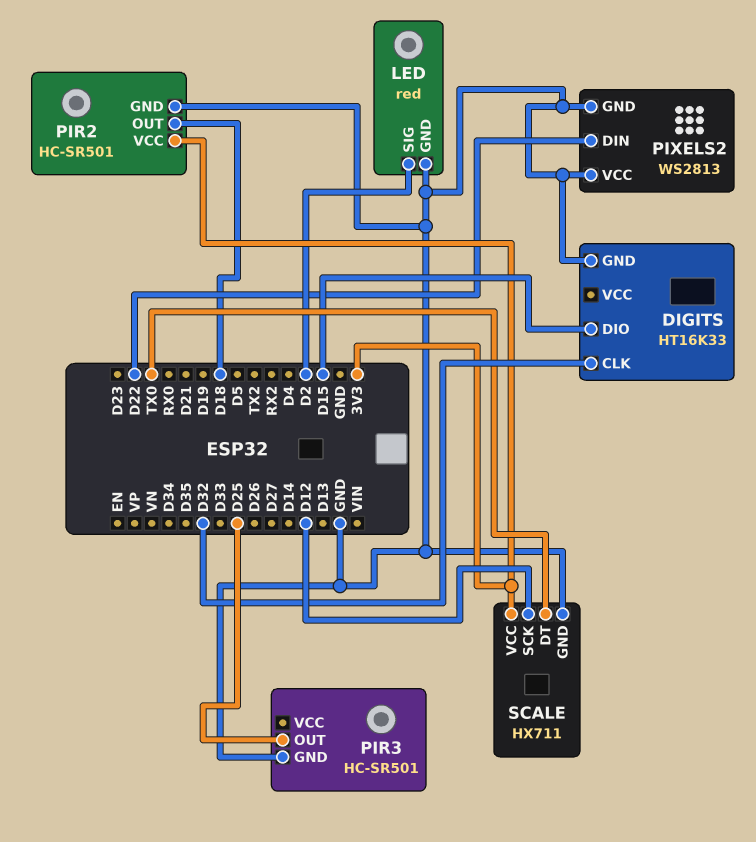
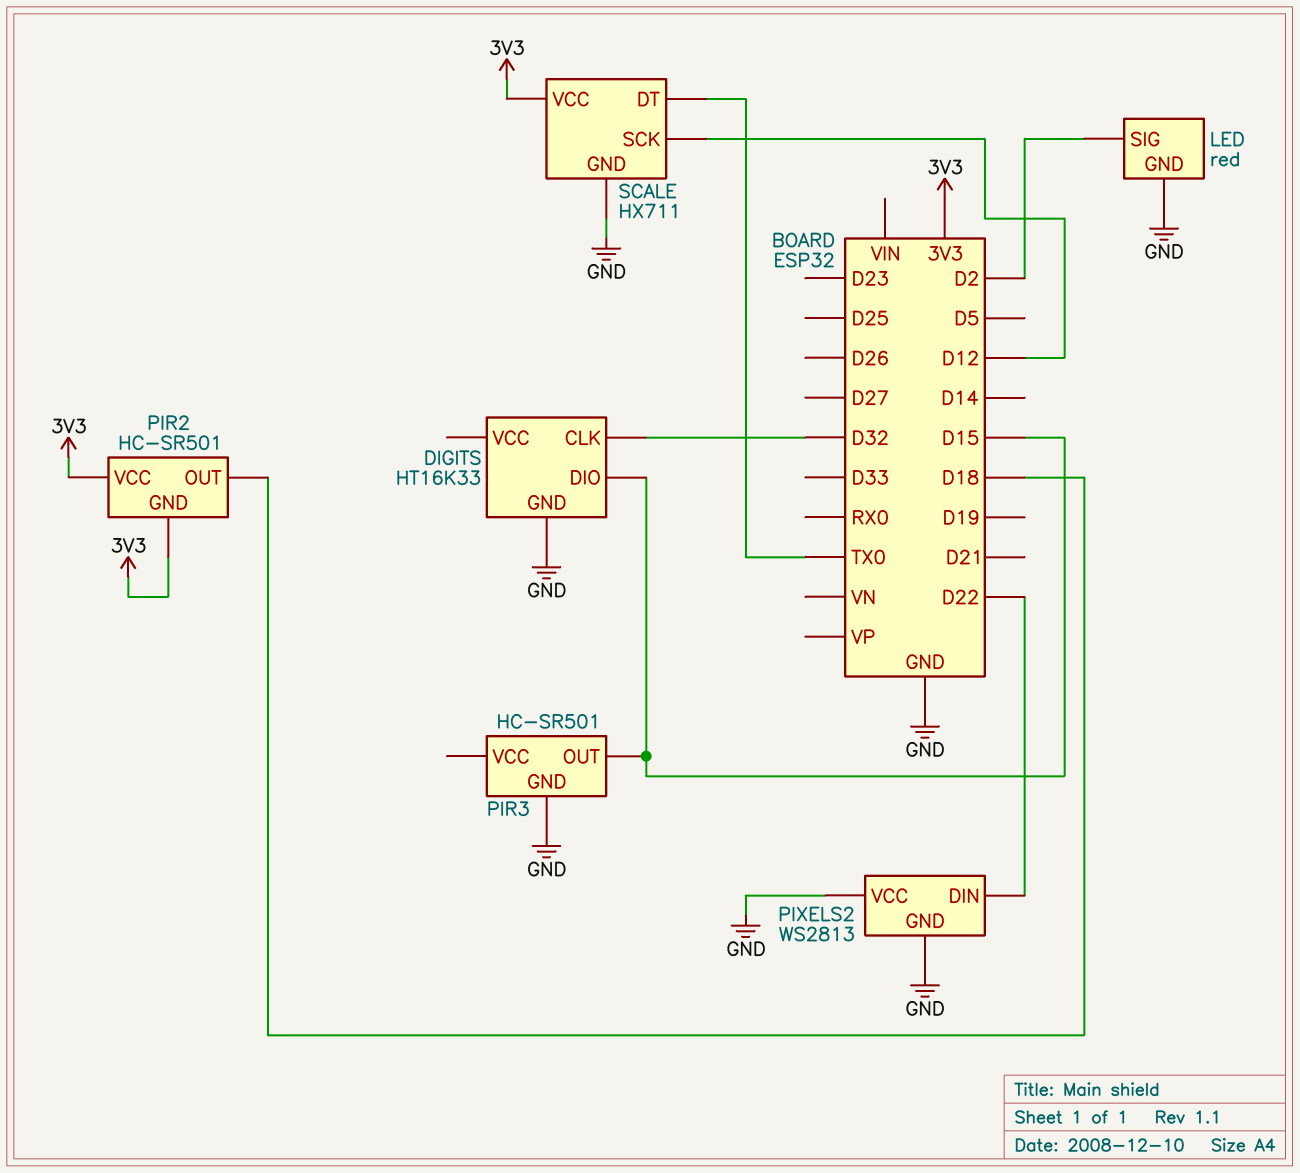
PIR2 pin GND: GND -> 3V3
PIR3 pin OUT: D25 -> D15

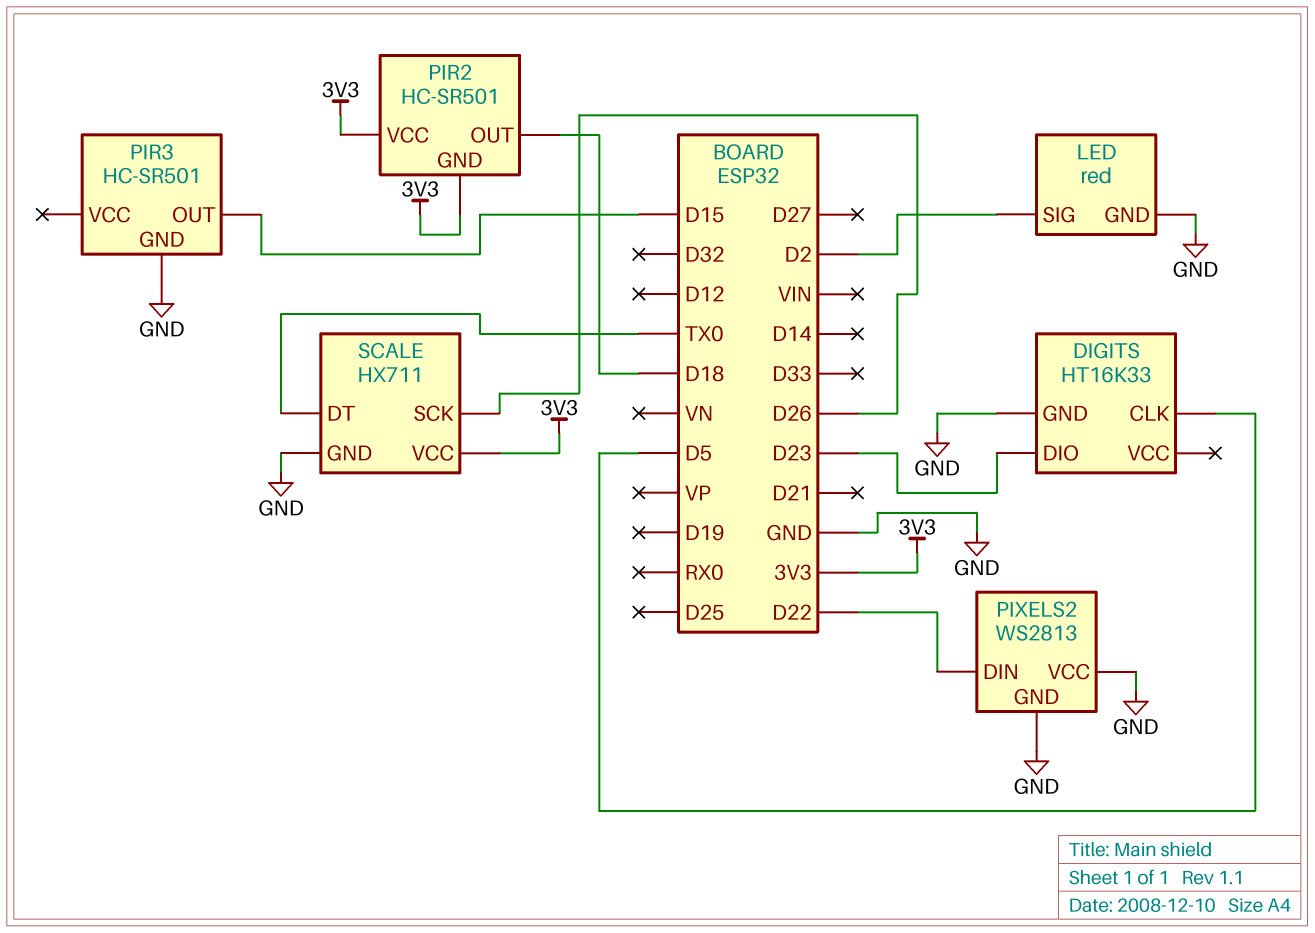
DIGITS pin CLK: D32 -> D5
DIGITS pin DIO: D15 -> D23
SCALE pin SCK: D12 -> D26

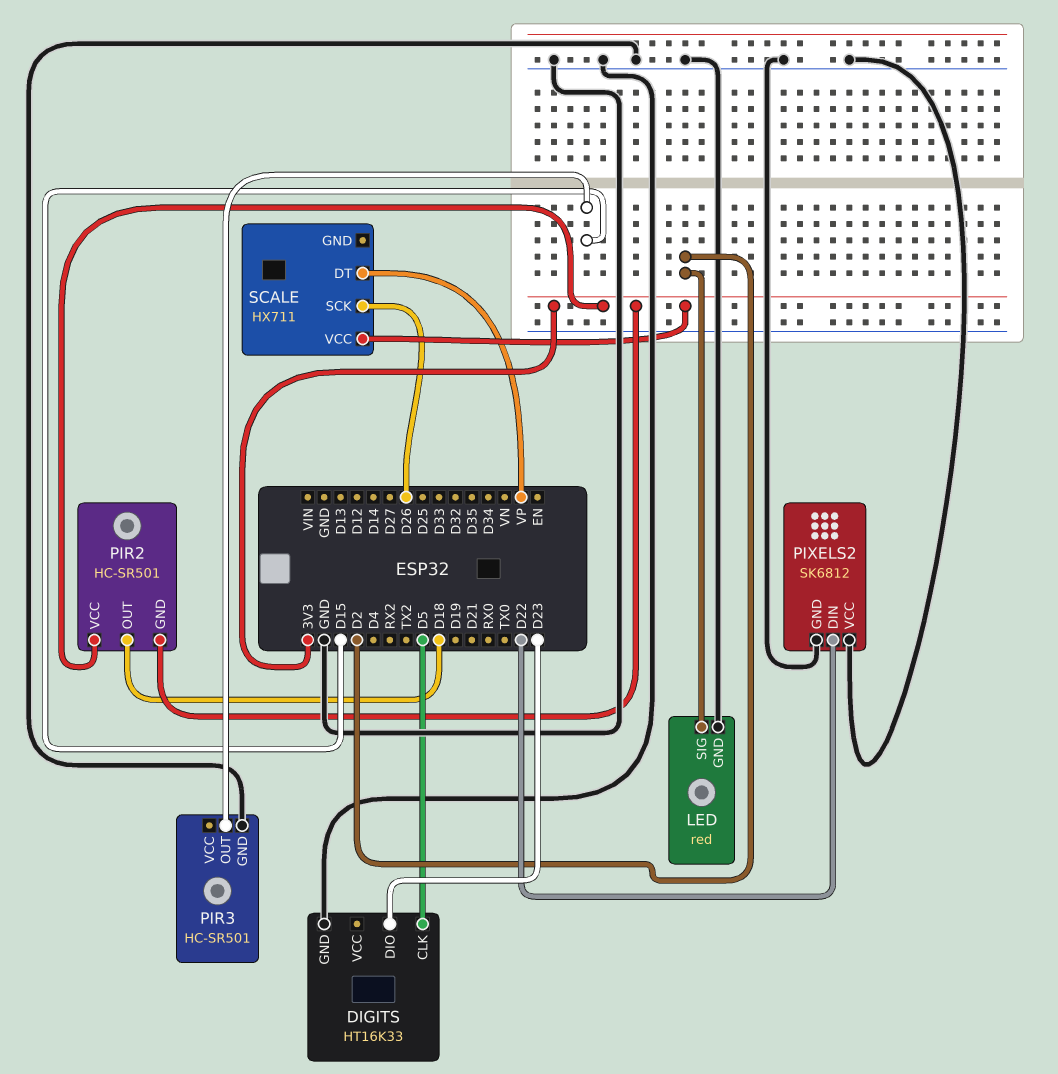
PIXELS2: WS2813 -> SK6812
SCALE pin DT: TX0 -> VP
SCALE pin GND: GND -> none

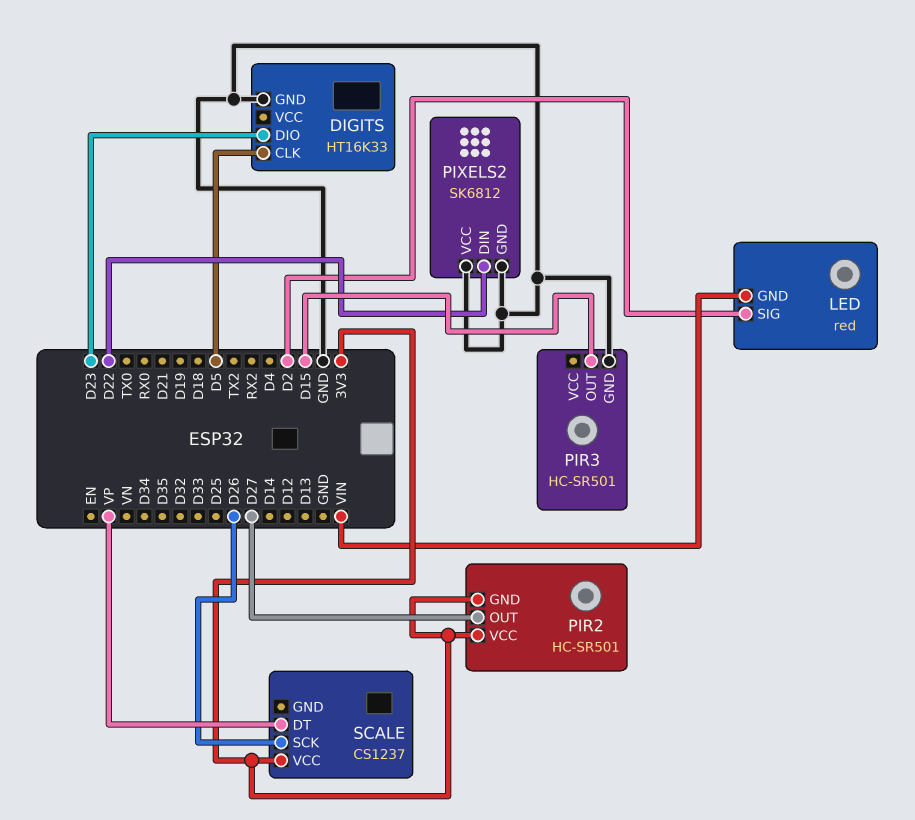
LED pin GND: GND -> VIN
PIR2 pin OUT: D18 -> D27
SCALE: HX711 -> CS1237

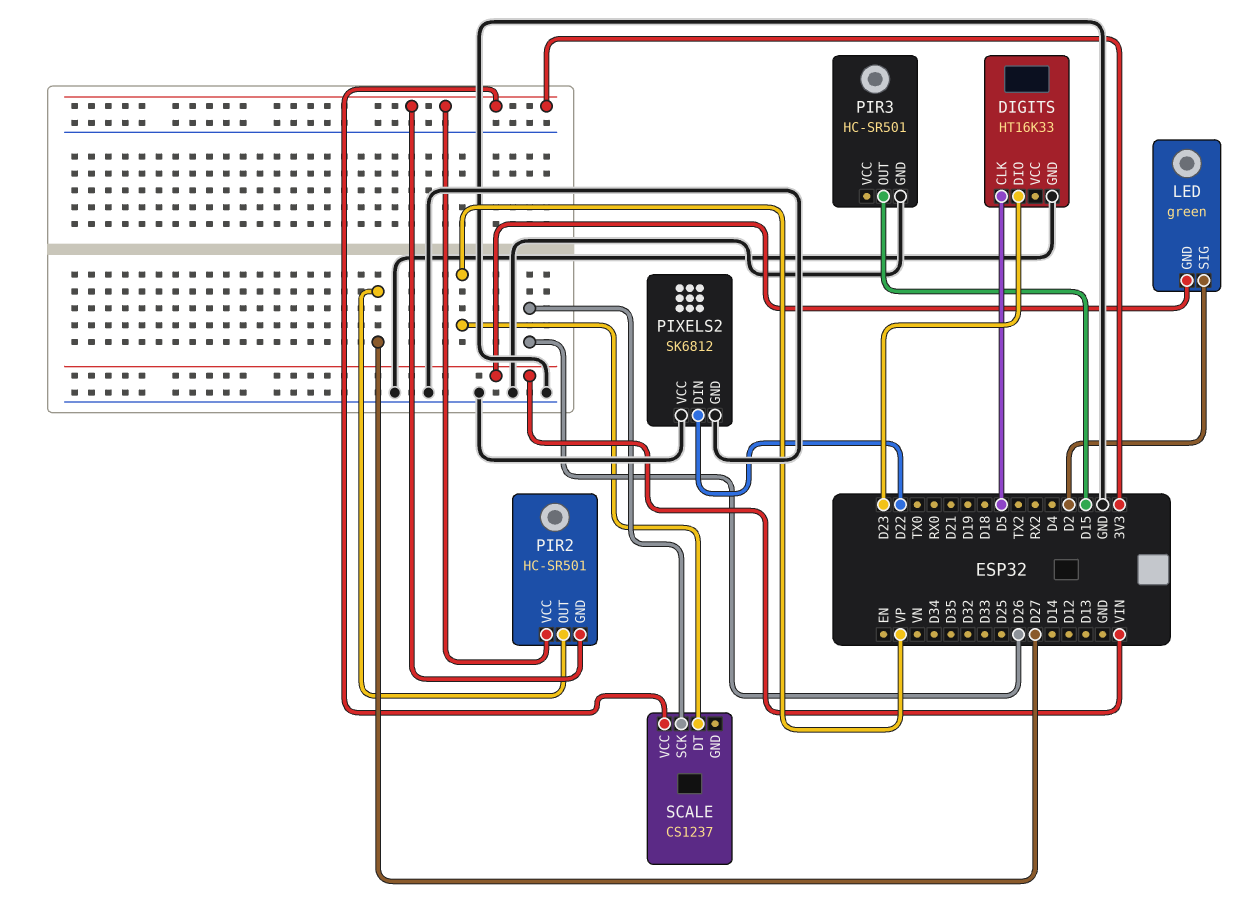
LED: red -> green

